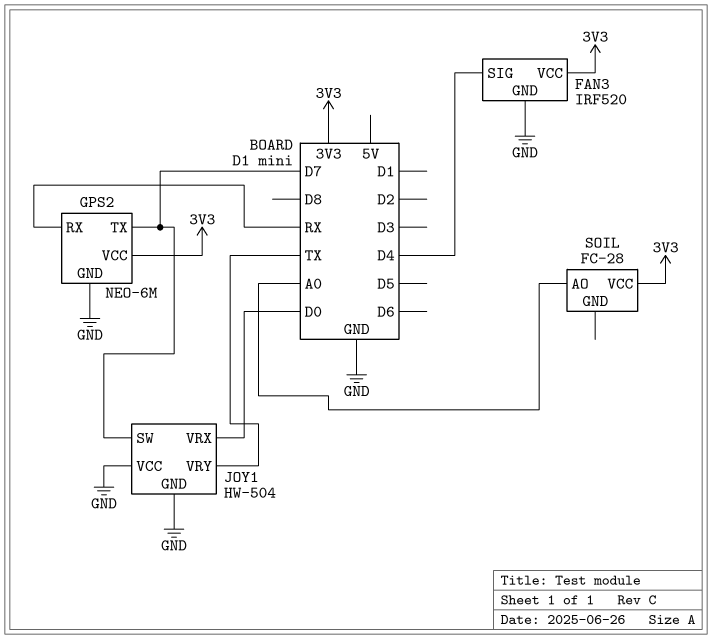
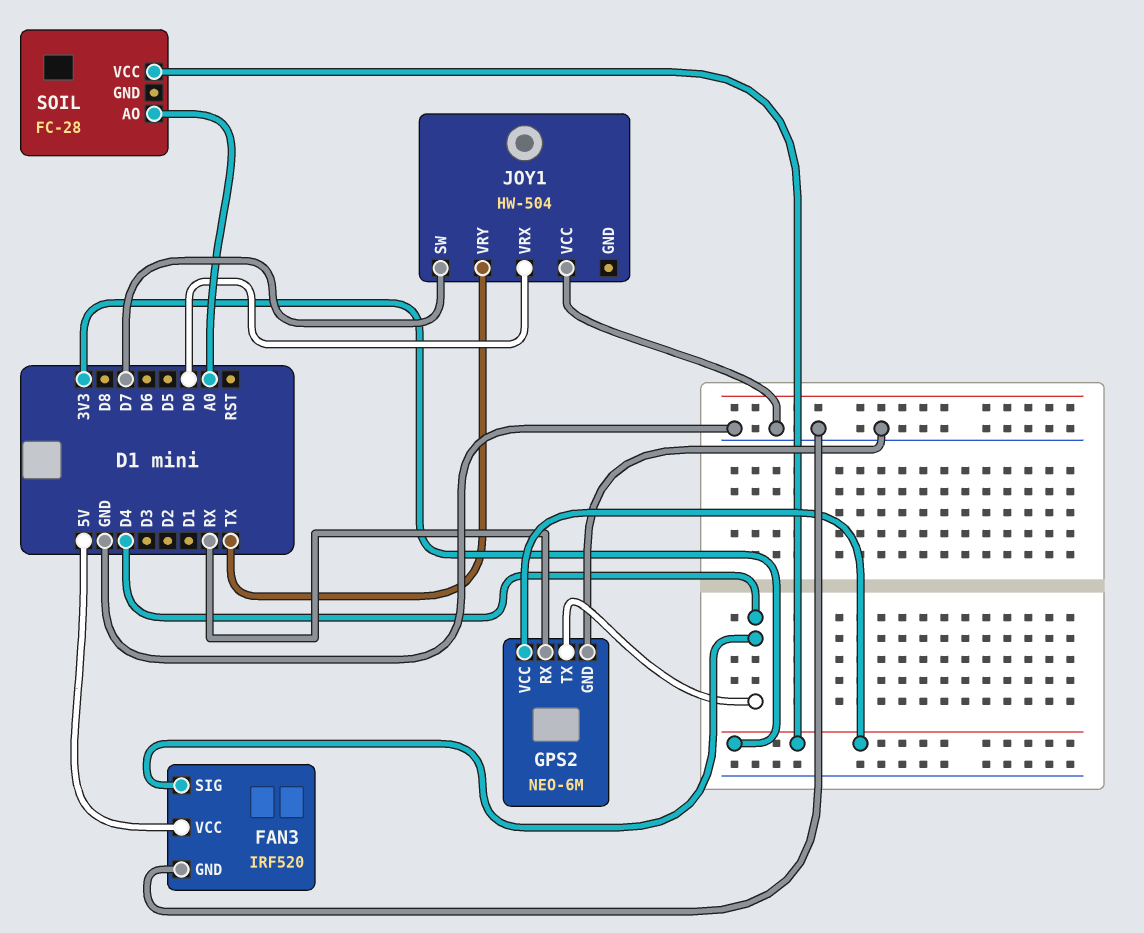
FAN3 pin VCC: 3V3 -> 5V
GPS2 pin TX: D7 -> D4
JOY1 pin GND: GND -> none

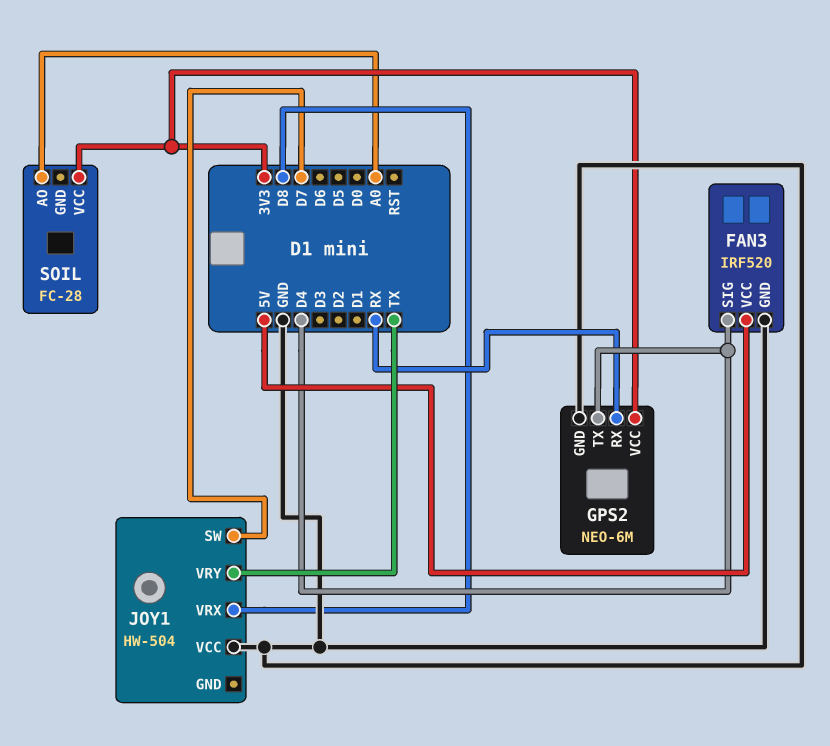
JOY1 pin VRX: D0 -> D8

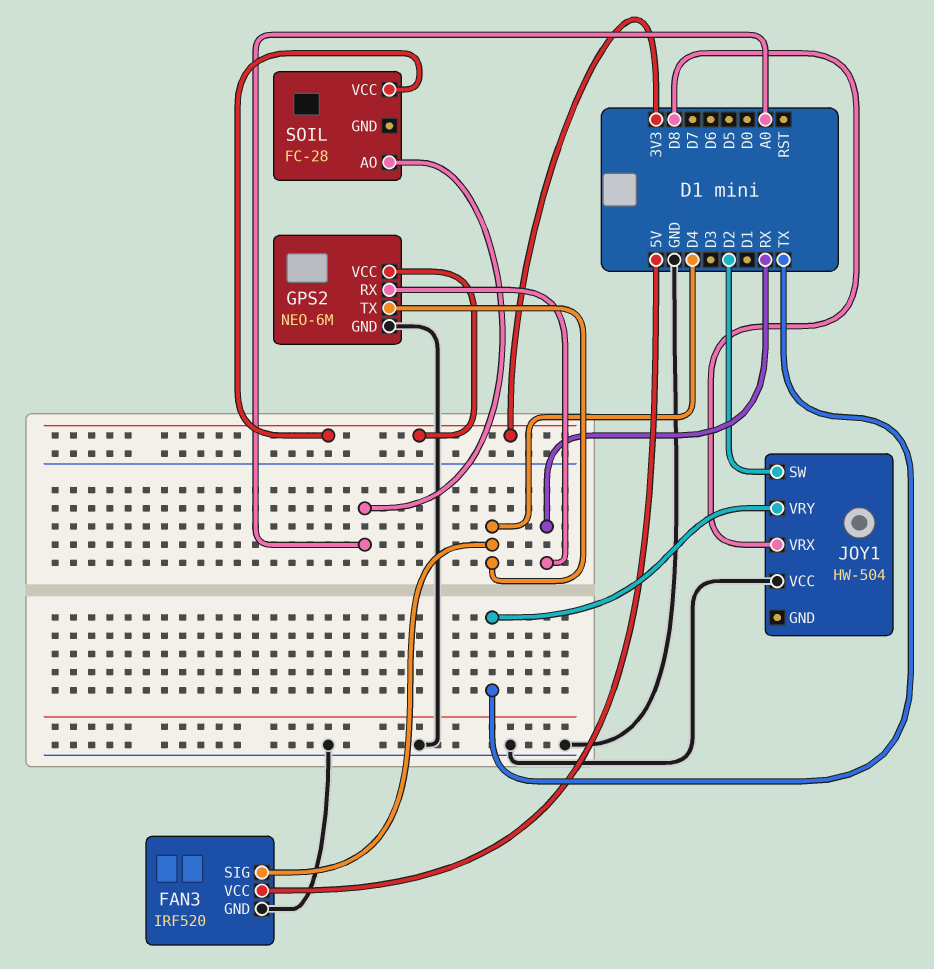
JOY1 pin SW: D7 -> D2

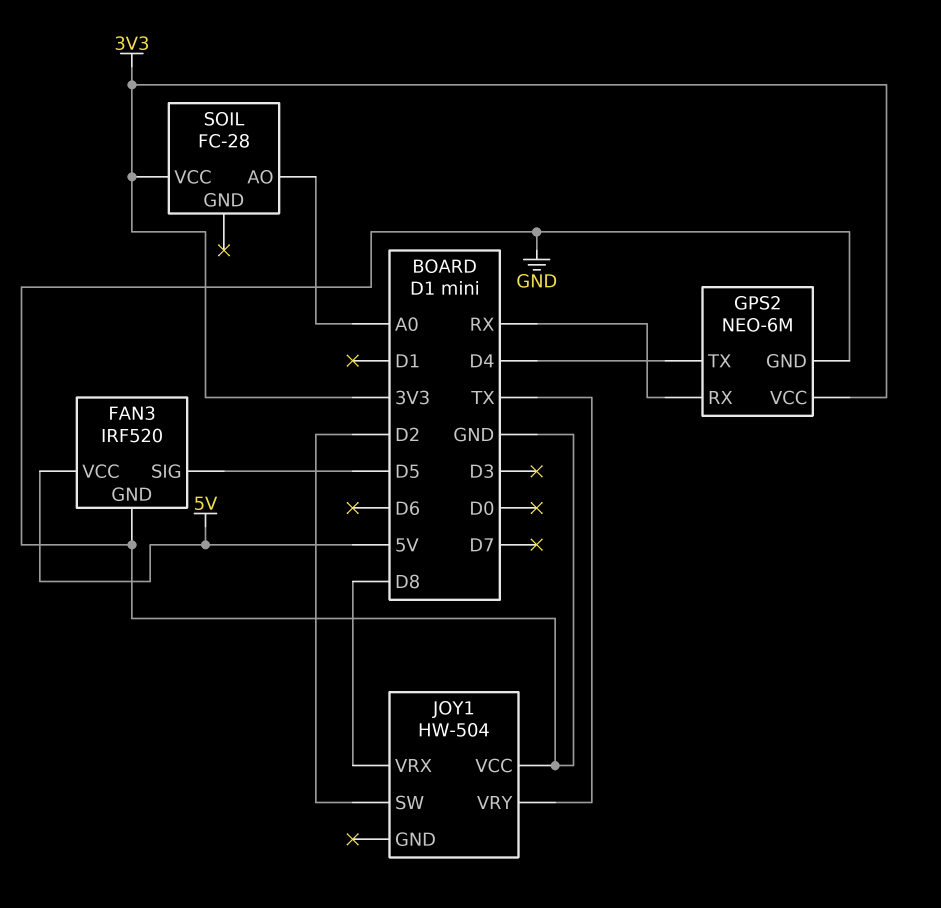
FAN3 pin SIG: D4 -> D5

